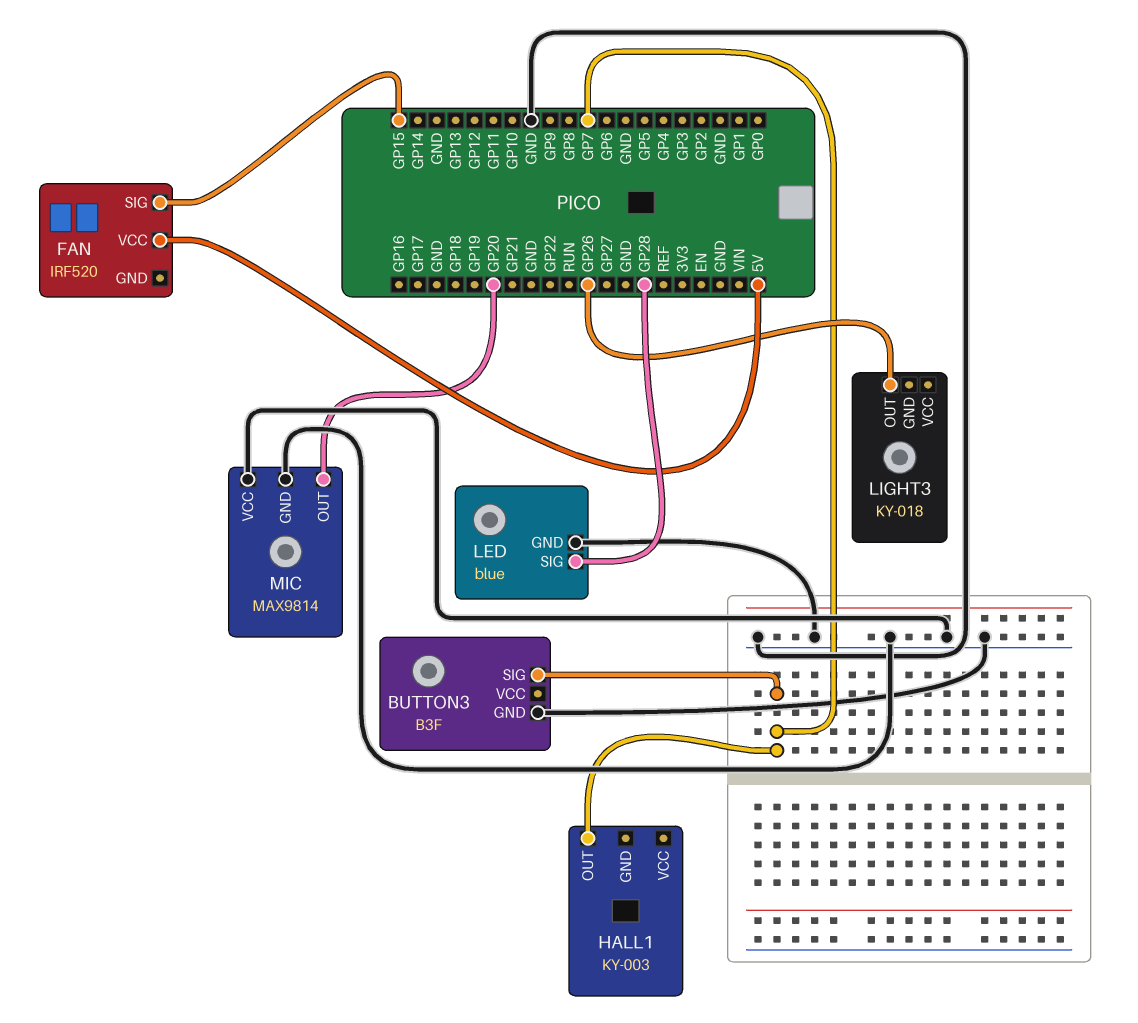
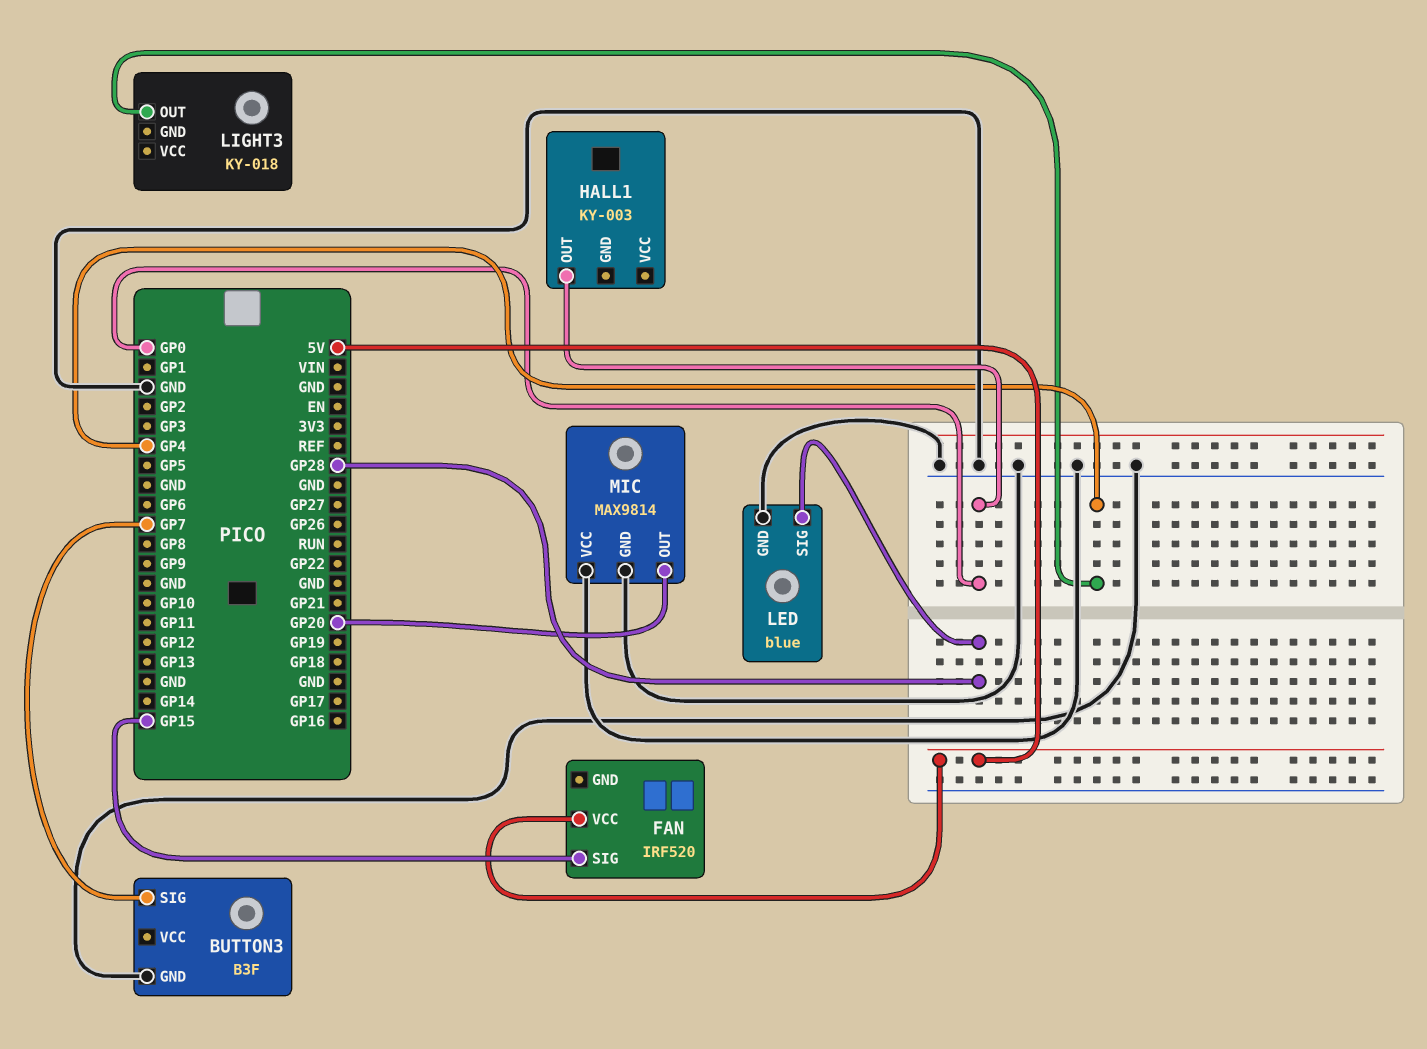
HALL1 pin OUT: GP7 -> GP0
LIGHT3 pin OUT: GP26 -> GP4

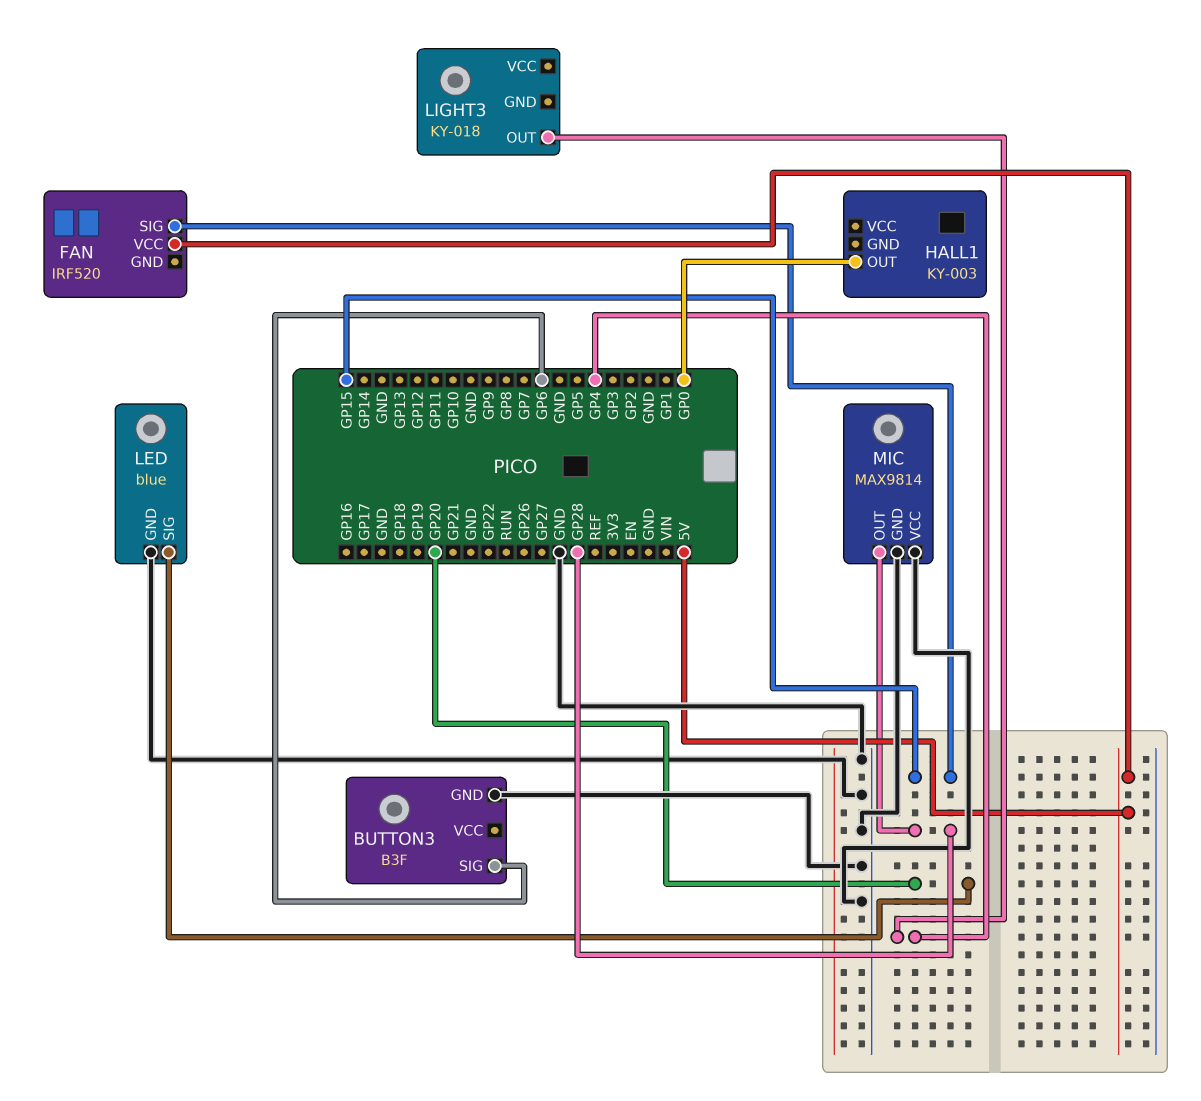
BUTTON3 pin SIG: GP7 -> GP6
LED pin SIG: GP28 -> GP20
MIC pin OUT: GP20 -> GP28

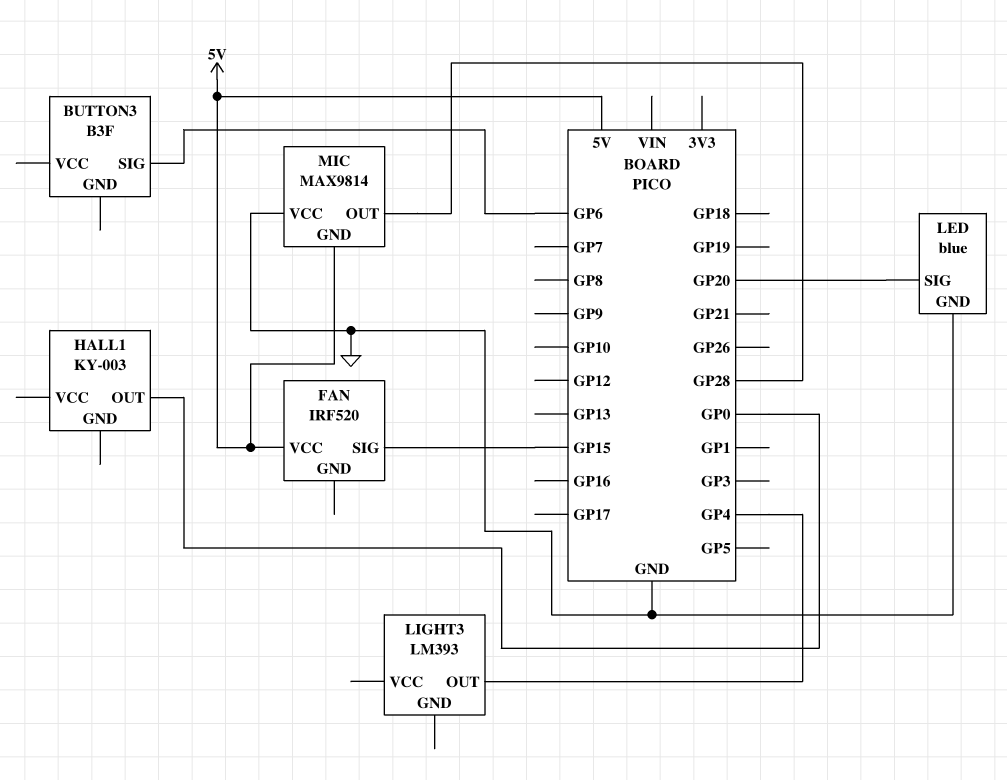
BUTTON3 pin GND: GND -> none
LIGHT3: KY-018 -> LM393
MIC pin GND: GND -> 5V

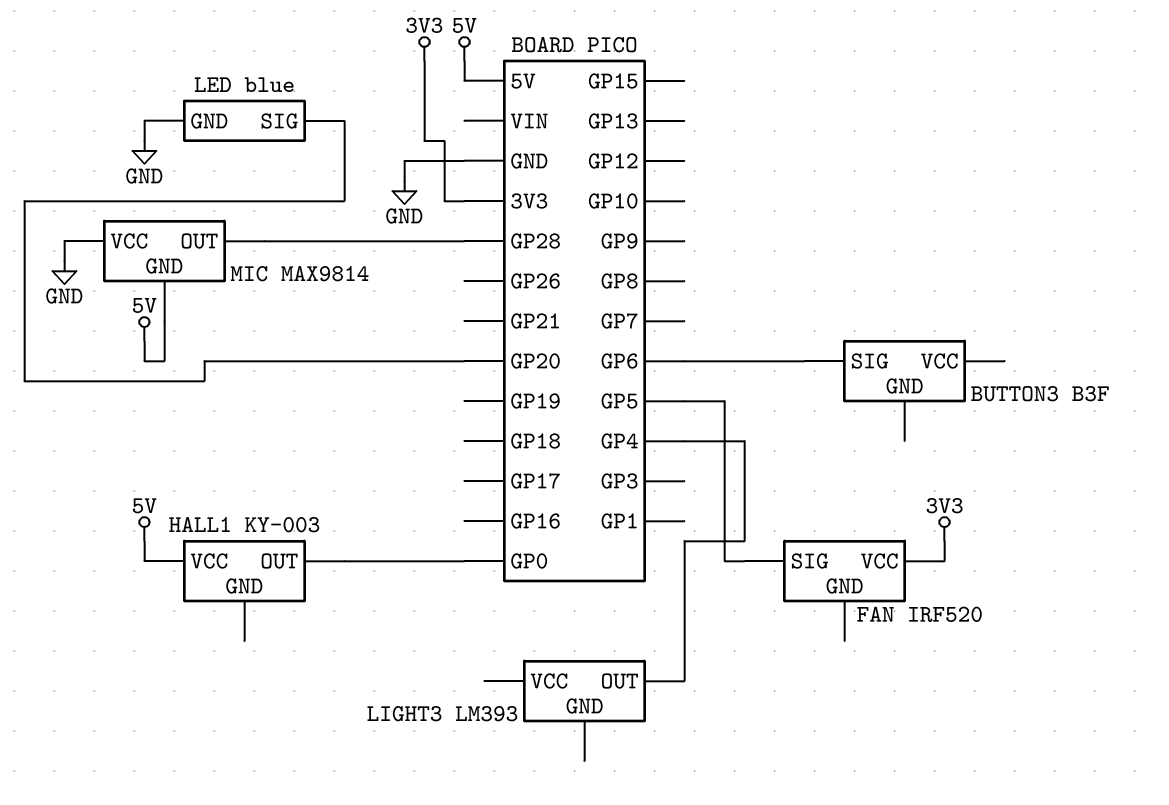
FAN pin SIG: GP15 -> GP5
FAN pin VCC: 5V -> 3V3
HALL1 pin VCC: none -> 5V

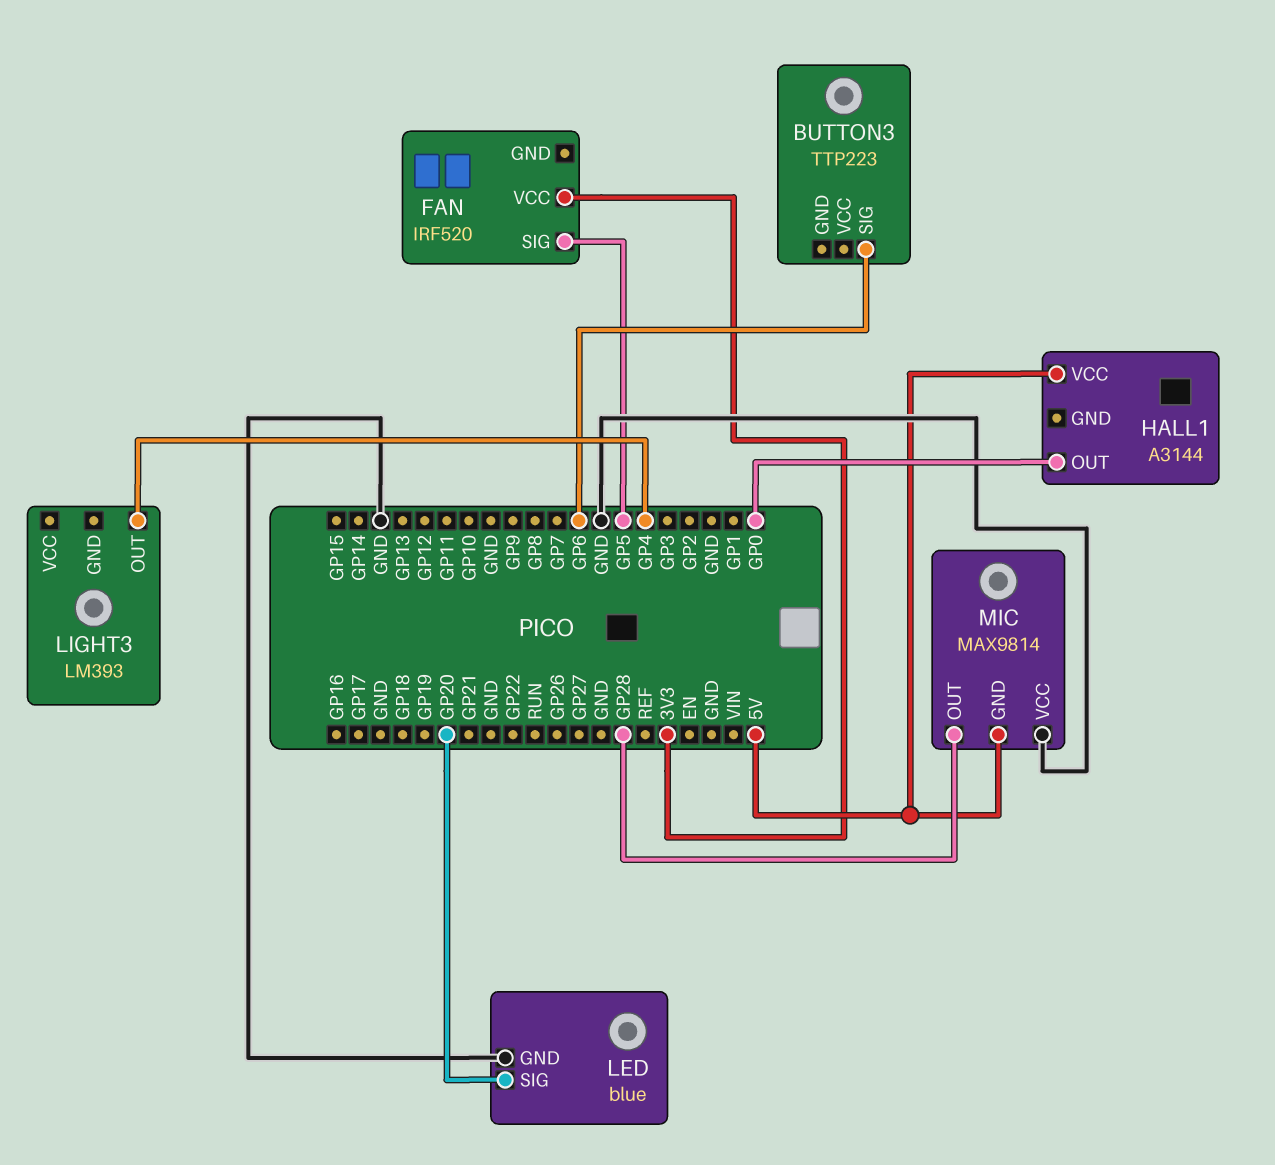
BUTTON3: B3F -> TTP223
HALL1: KY-003 -> A3144

